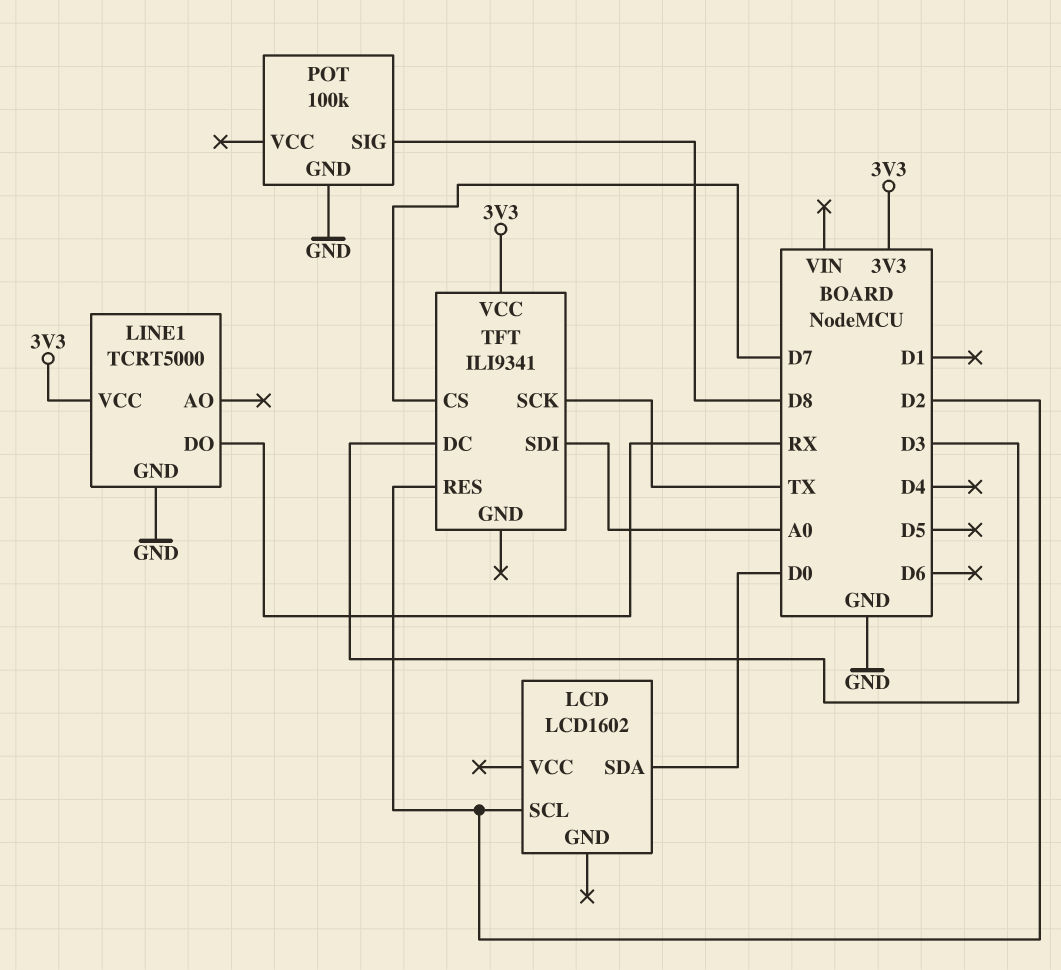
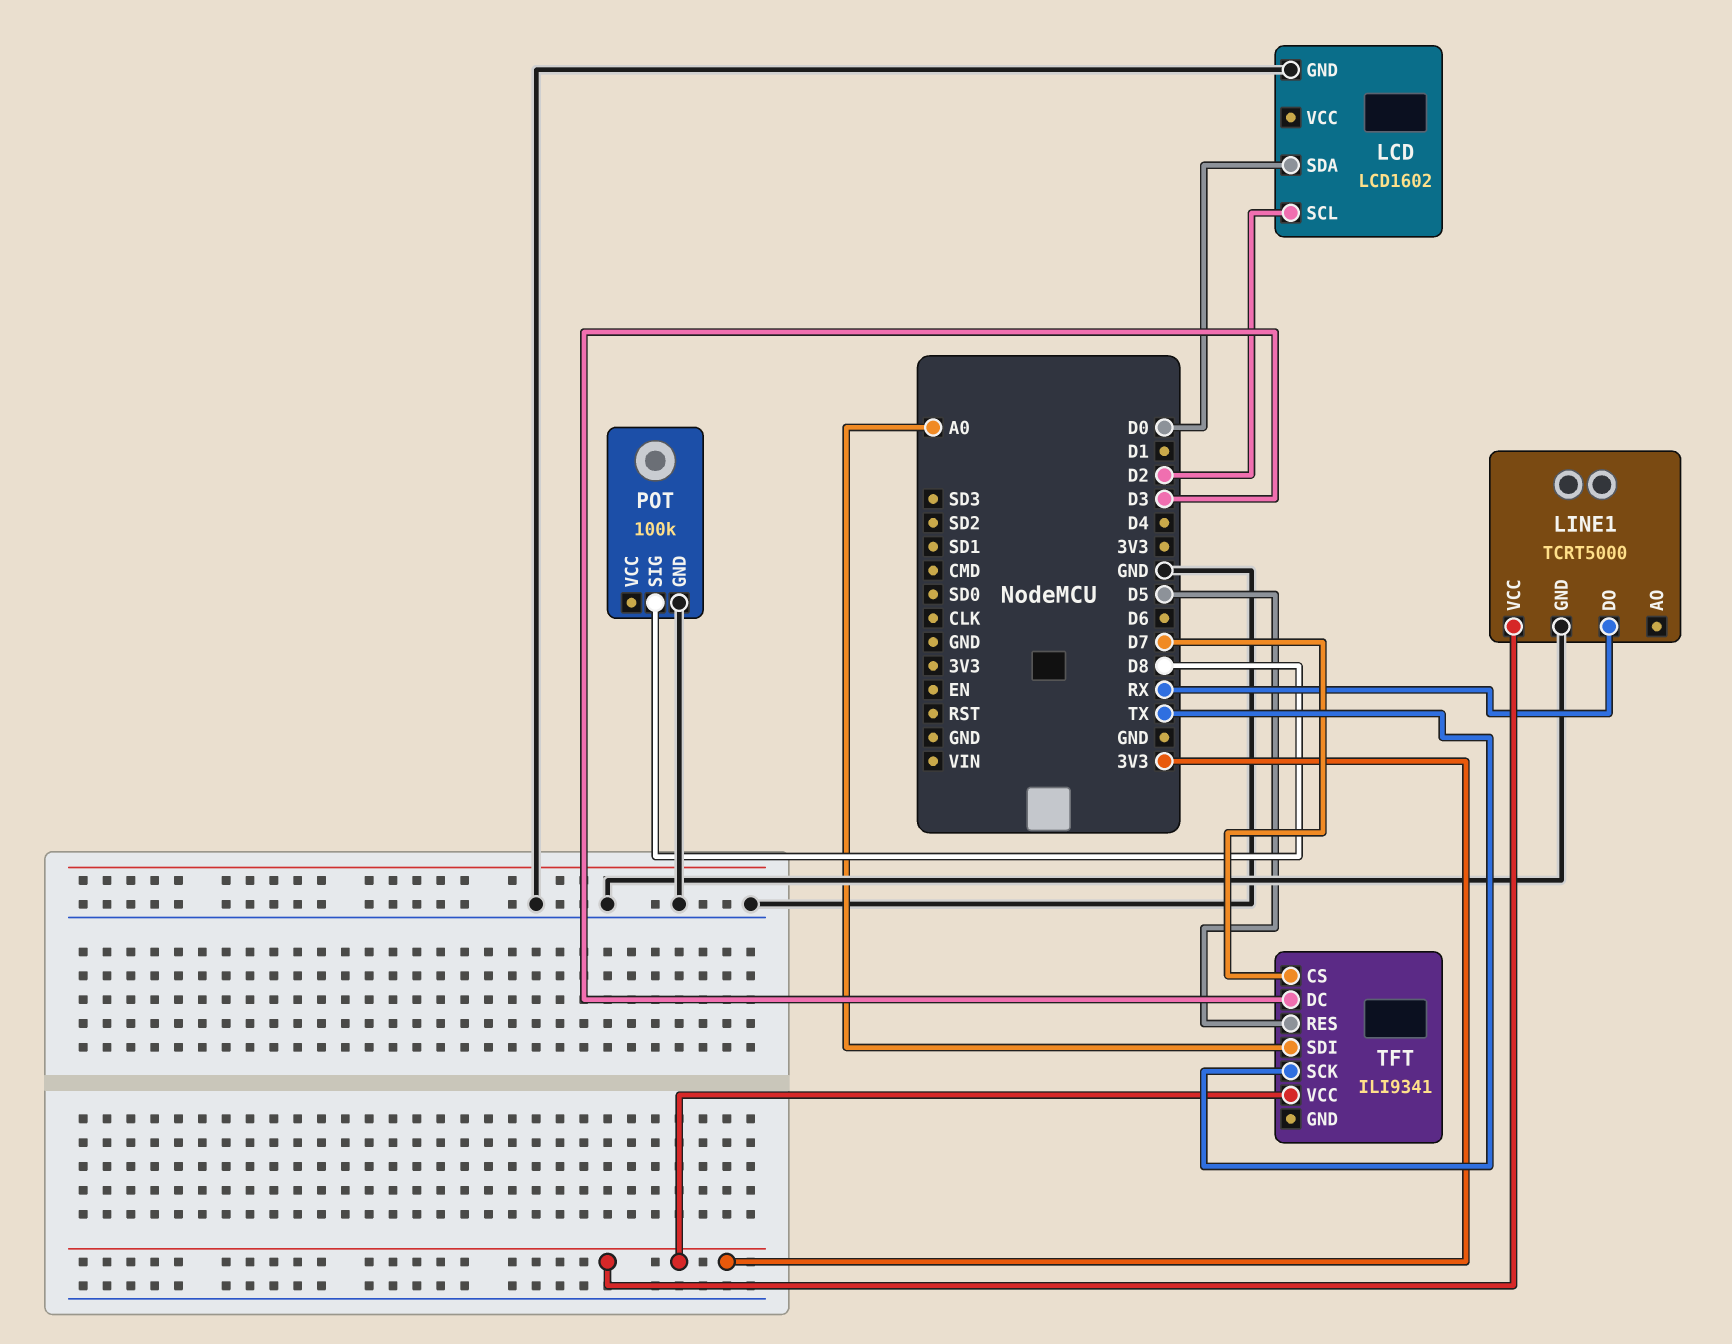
LCD pin GND: none -> GND
TFT pin RES: D2 -> D5

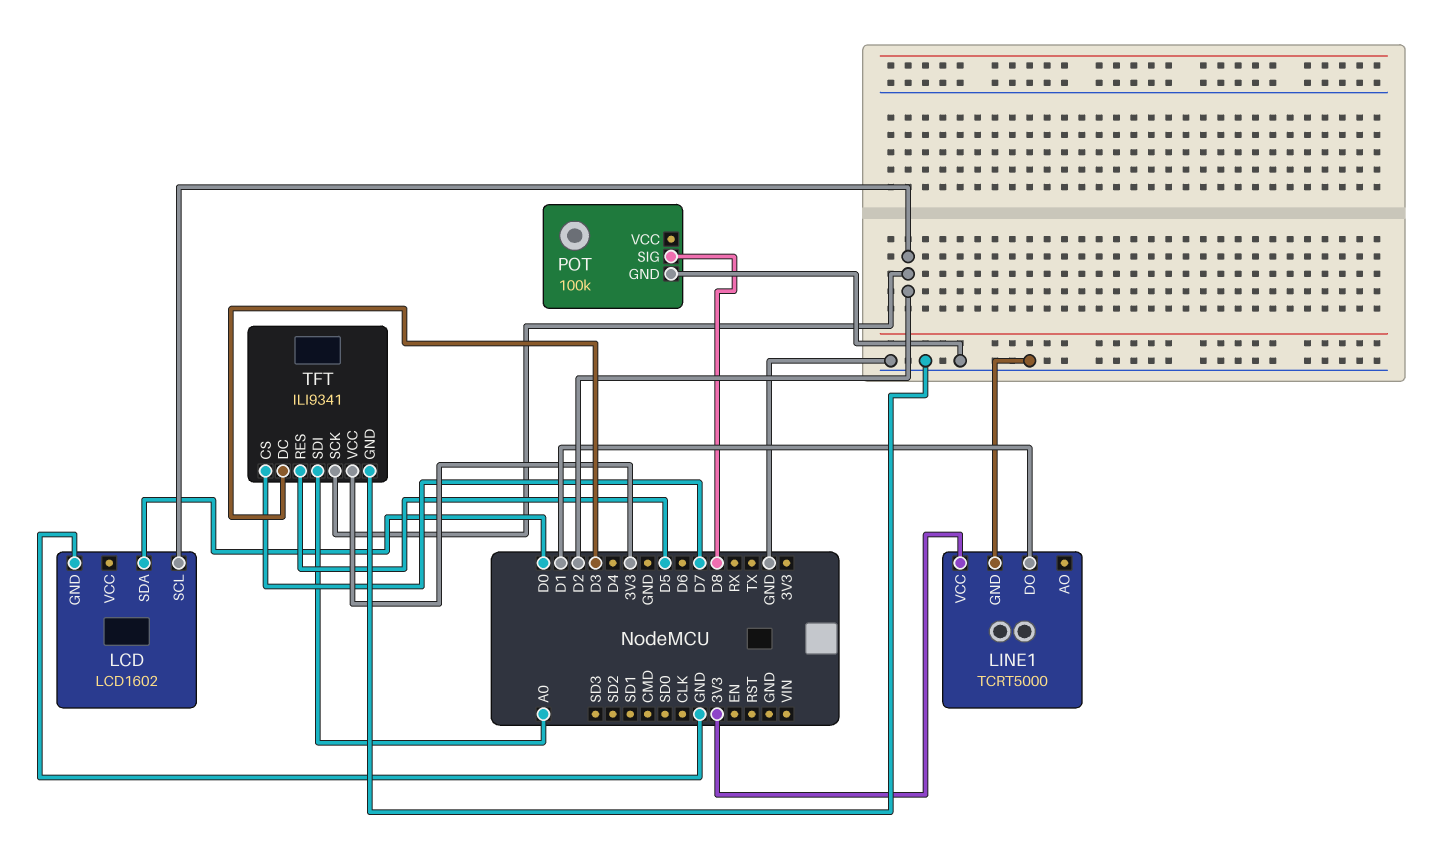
LINE1 pin DO: RX -> D1
TFT pin GND: none -> GND
TFT pin SCK: TX -> D2

